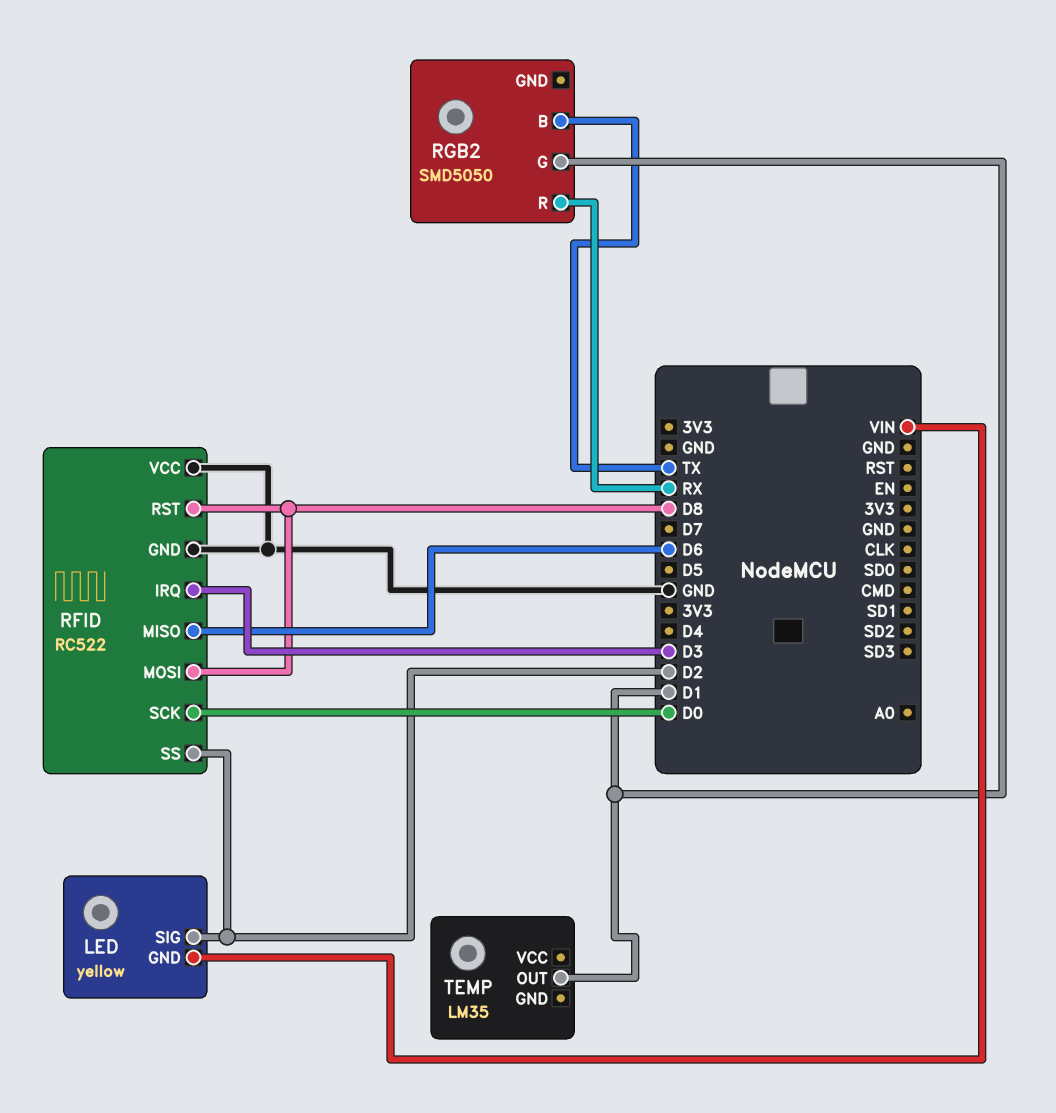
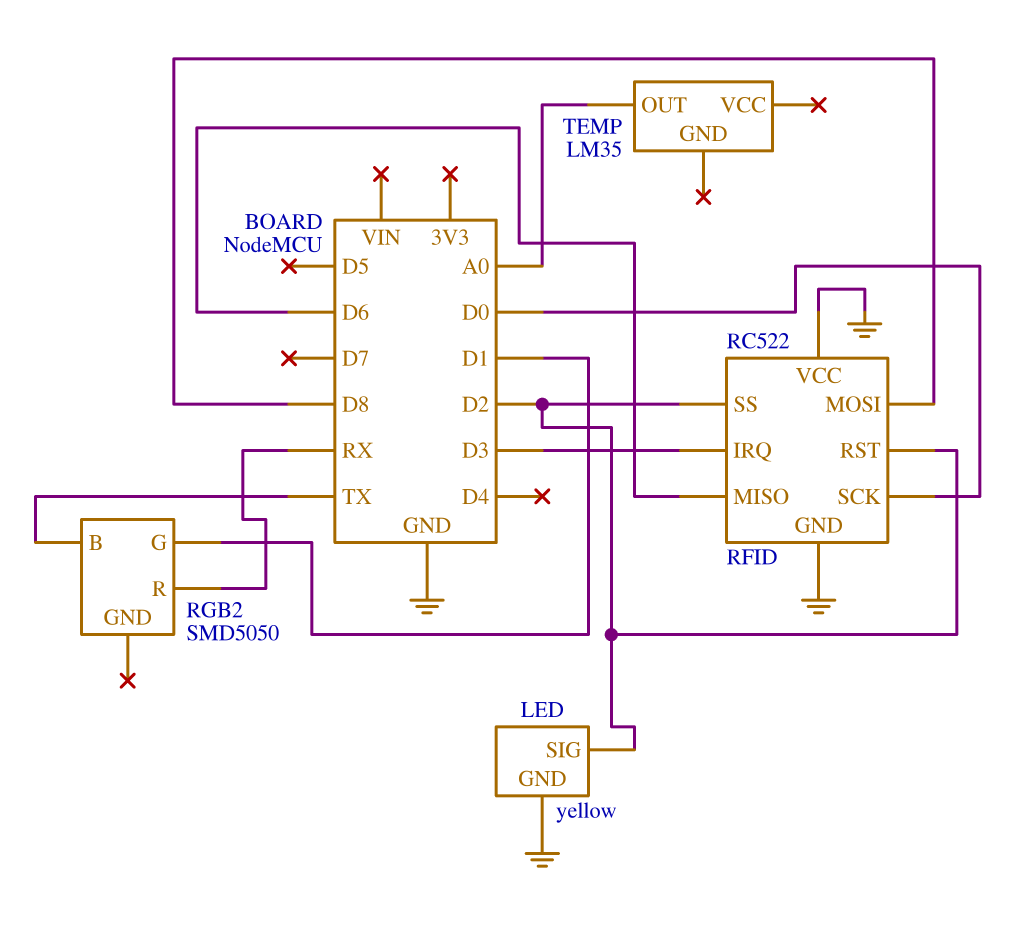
LED pin GND: VIN -> GND
RFID pin RST: D8 -> D2
TEMP pin OUT: D1 -> A0

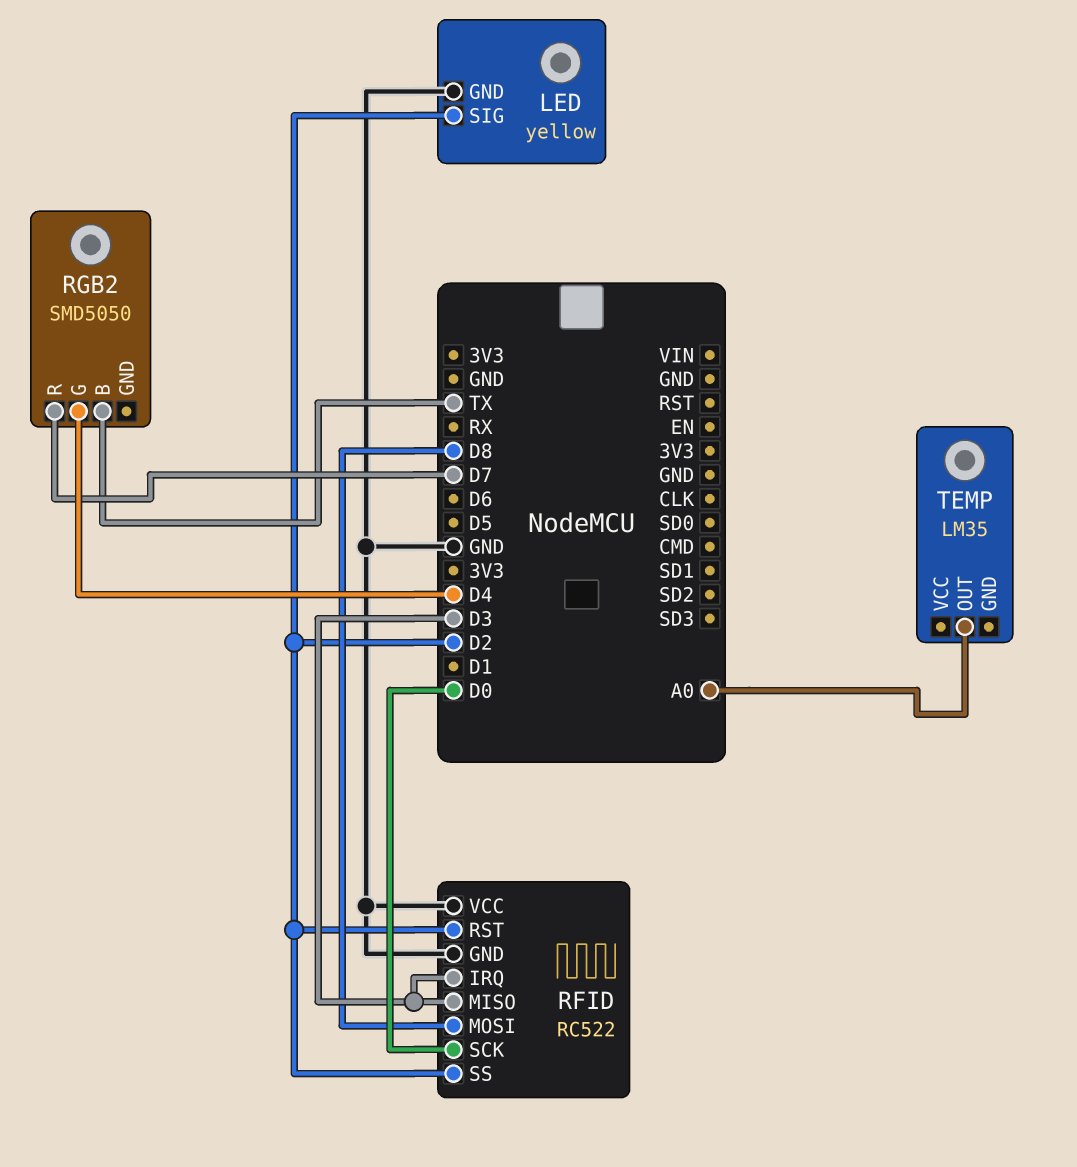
RFID pin MISO: D6 -> D3
RGB2 pin G: D1 -> D4
RGB2 pin R: RX -> D7

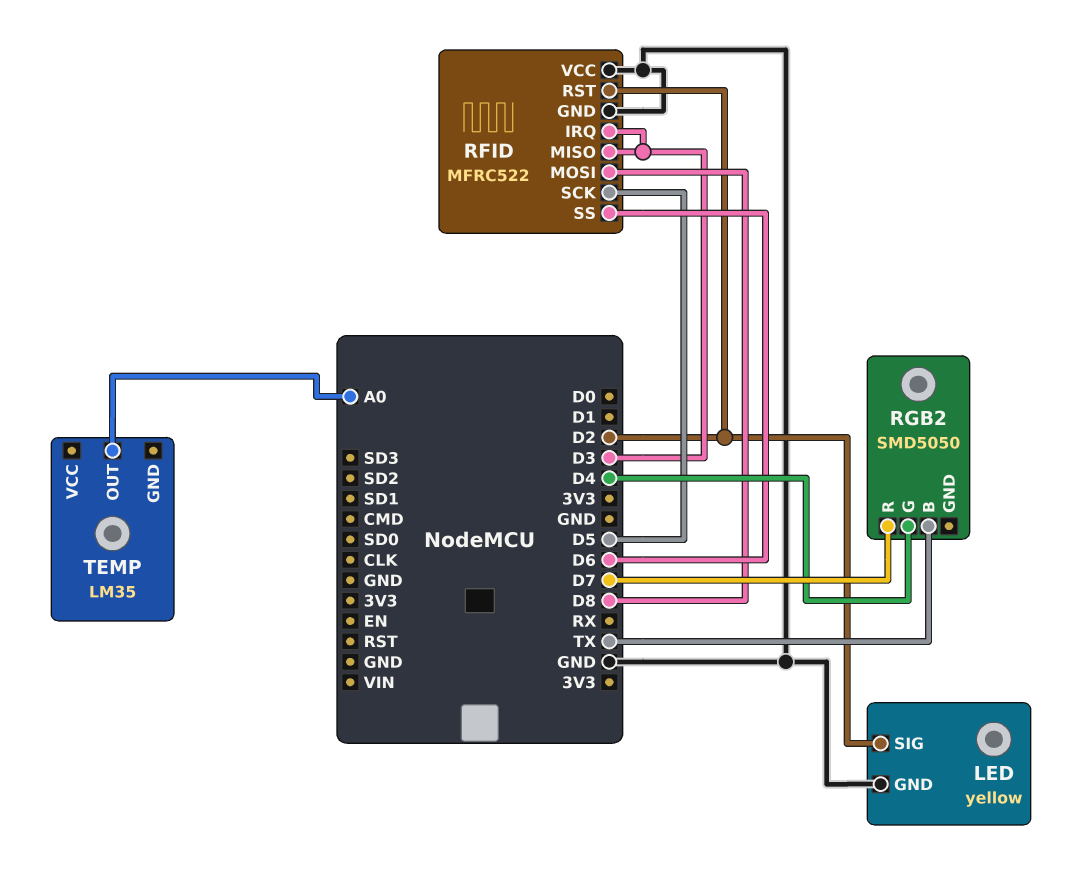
RFID: RC522 -> MFRC522
RFID pin SCK: D0 -> D5
RFID pin SS: D2 -> D6

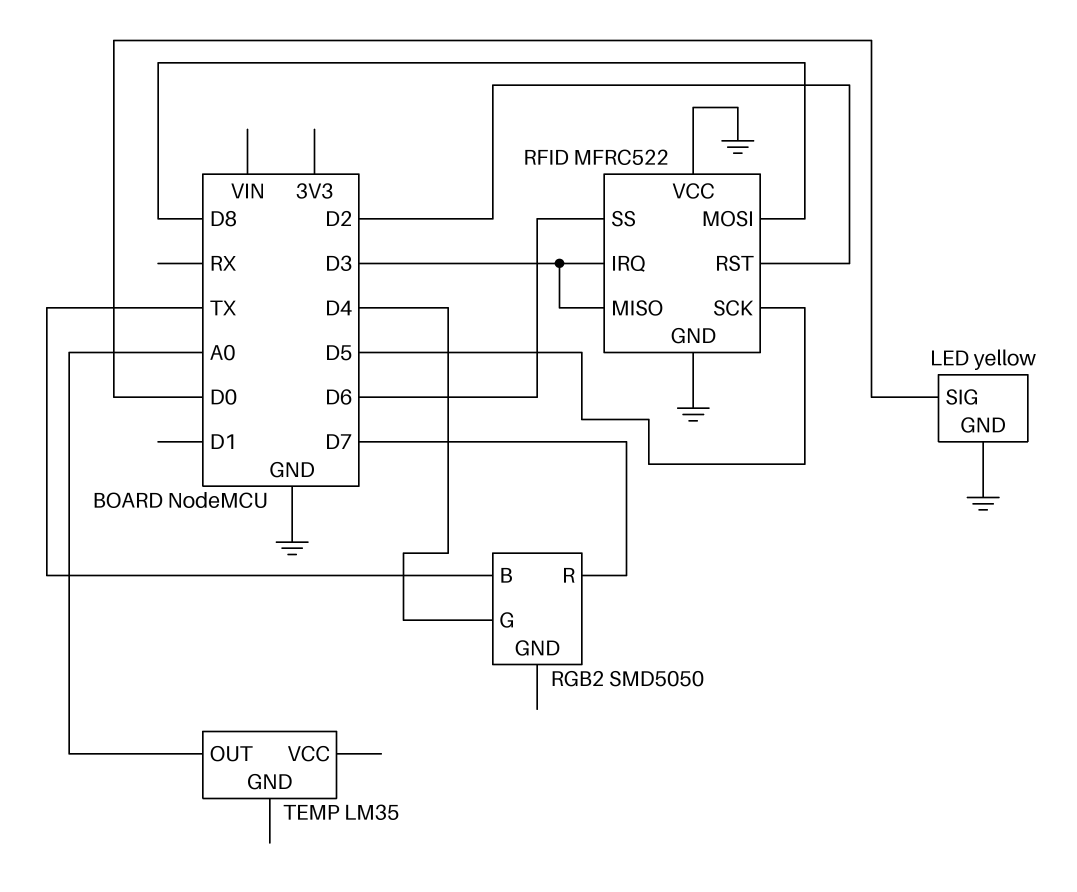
LED pin SIG: D2 -> D0

